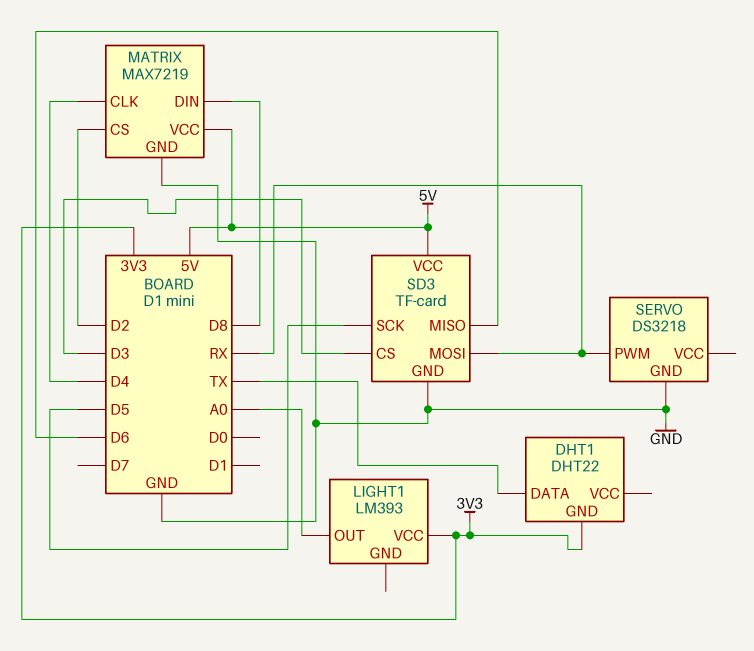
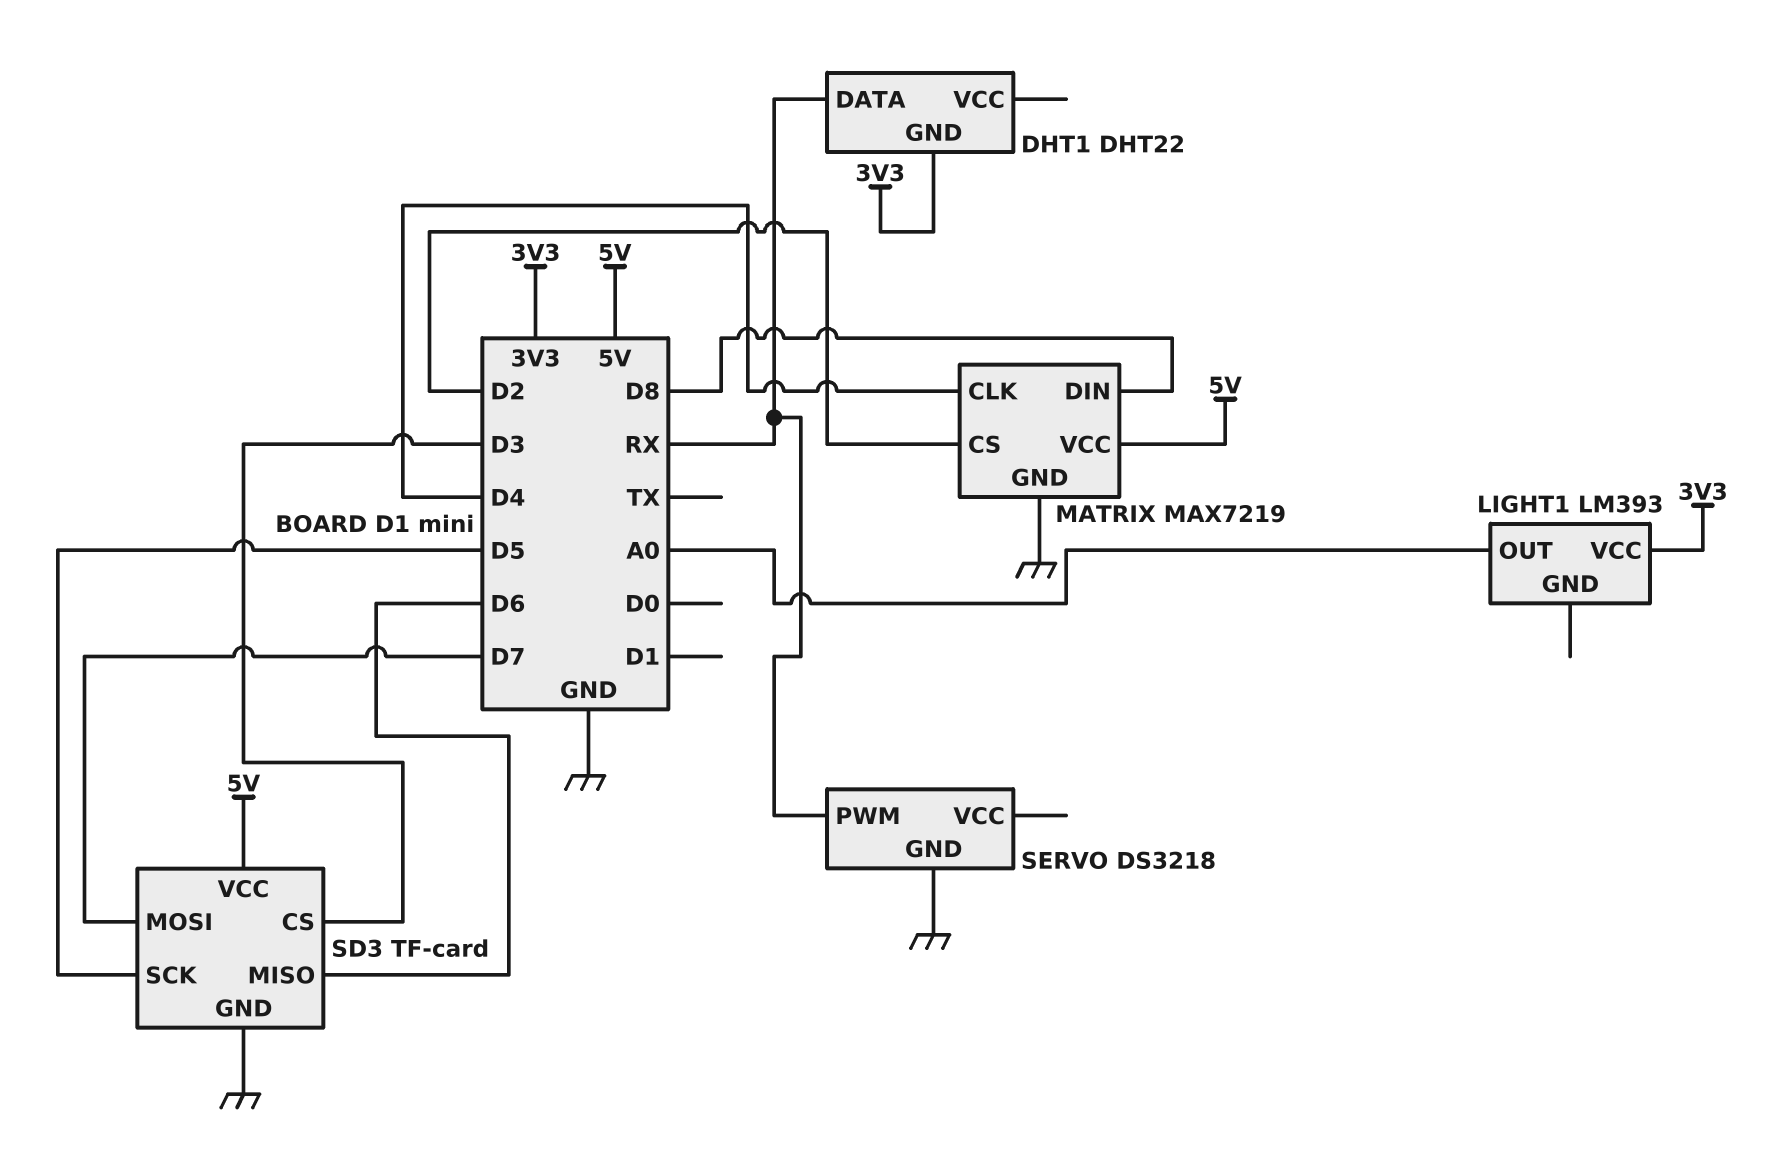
DHT1 pin DATA: TX -> RX
SD3 pin MOSI: RX -> D7

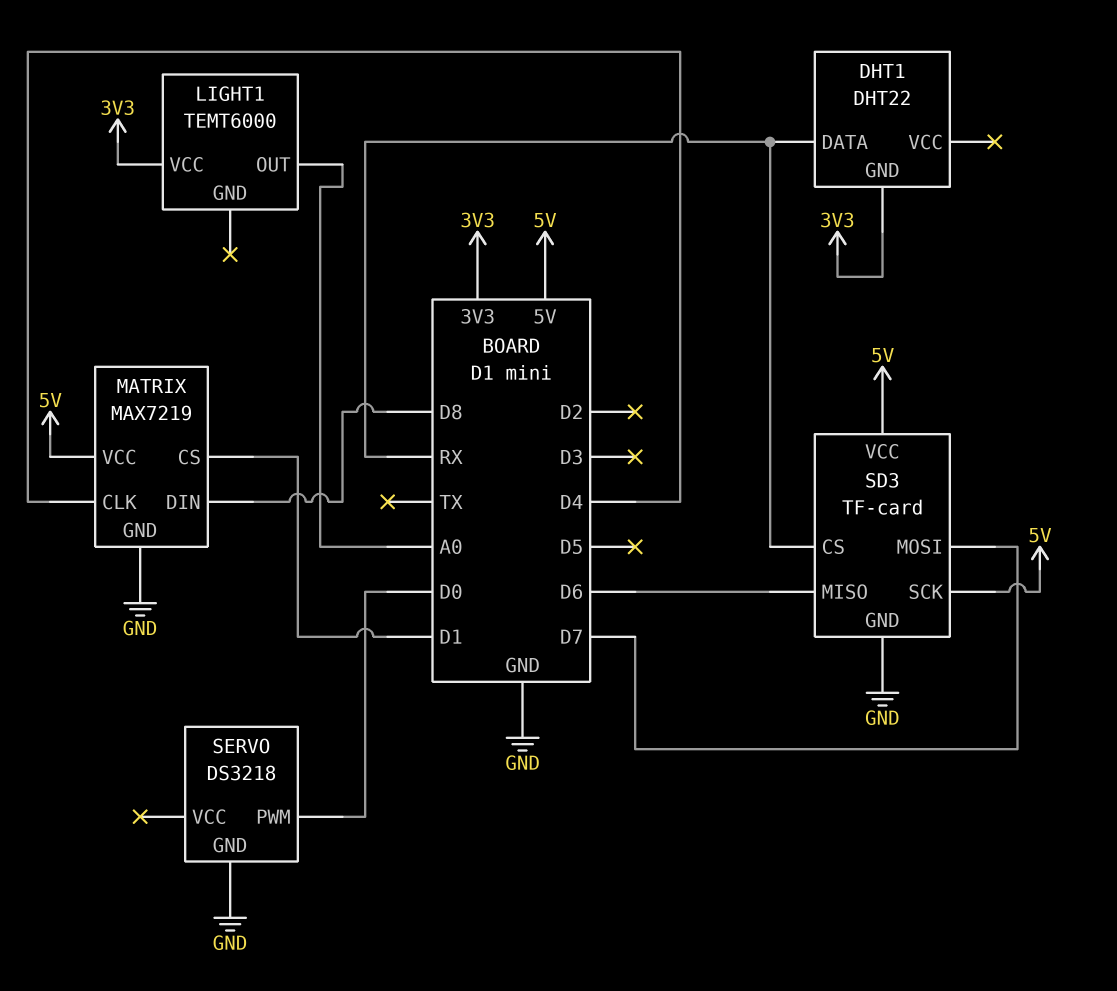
LIGHT1: LM393 -> TEMT6000
MATRIX pin CS: D2 -> D1
SD3 pin CS: D3 -> RX
SD3 pin SCK: D5 -> 5V
SERVO pin PWM: RX -> D0

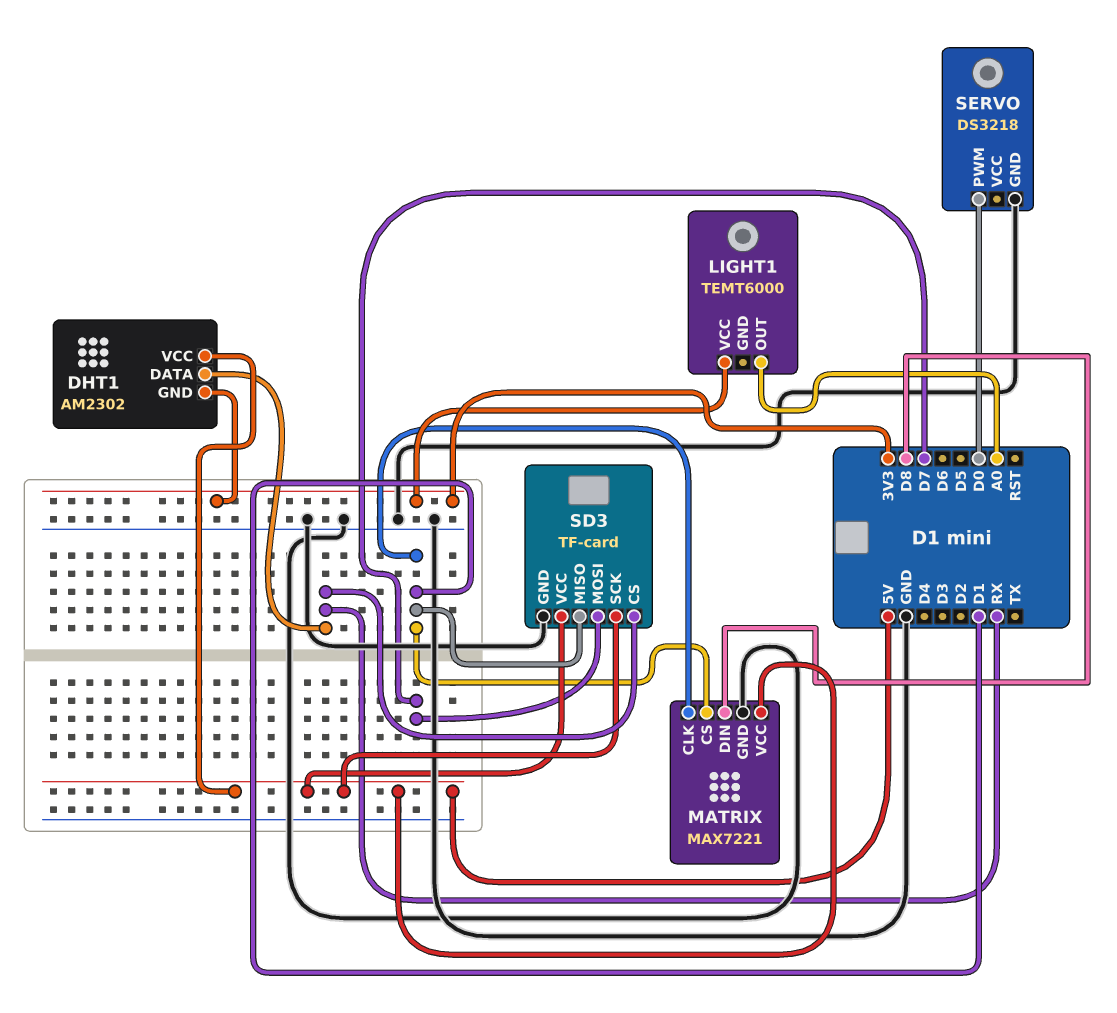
DHT1: DHT22 -> AM2302
DHT1 pin VCC: none -> 5V
MATRIX: MAX7219 -> MAX7221
MATRIX pin CLK: D4 -> D1
SD3 pin MISO: D6 -> D1

